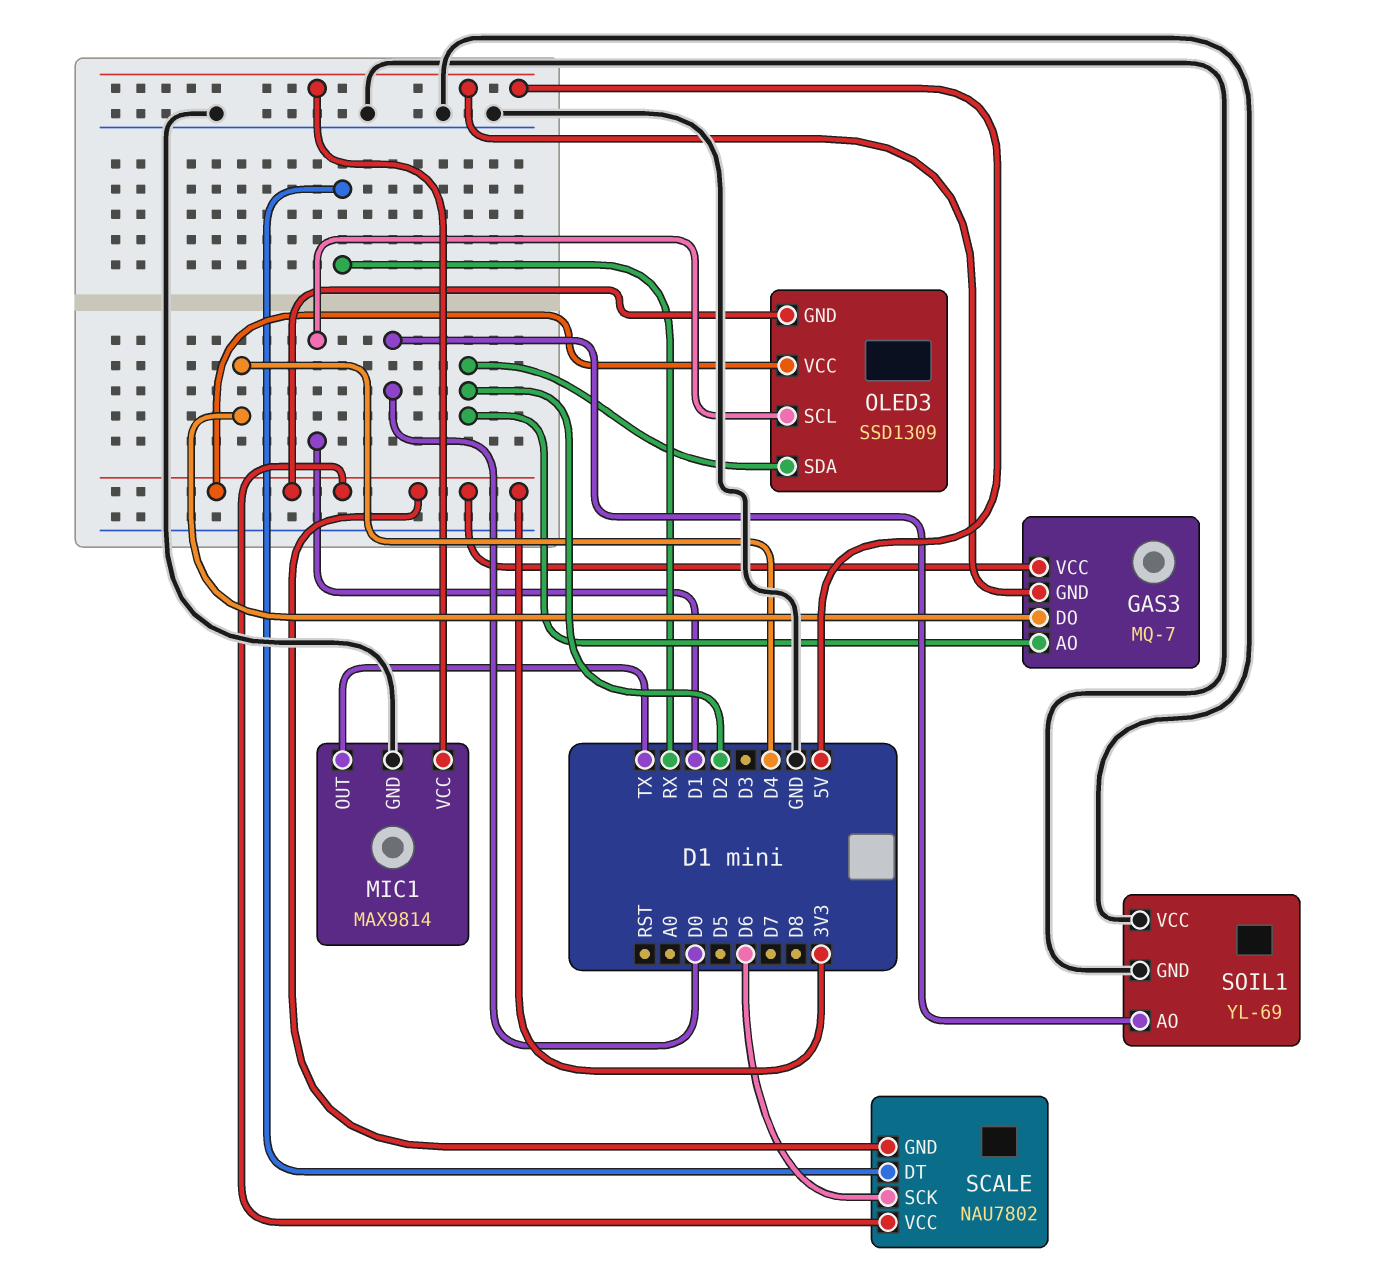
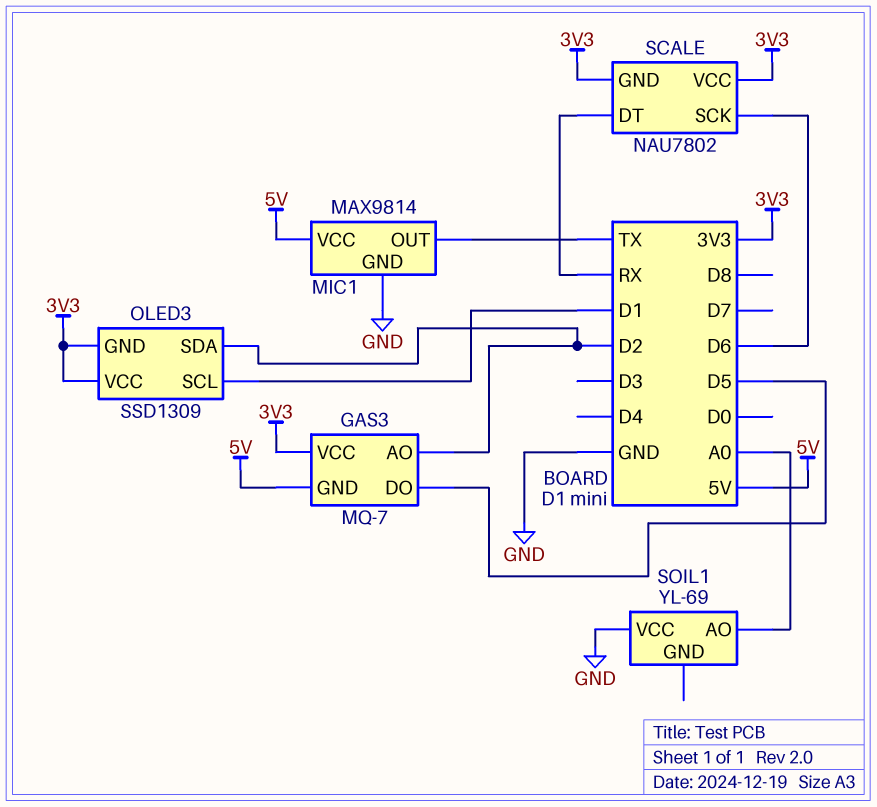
GAS3 pin DO: D4 -> D5
SOIL1 pin AO: D0 -> A0
SOIL1 pin GND: GND -> none

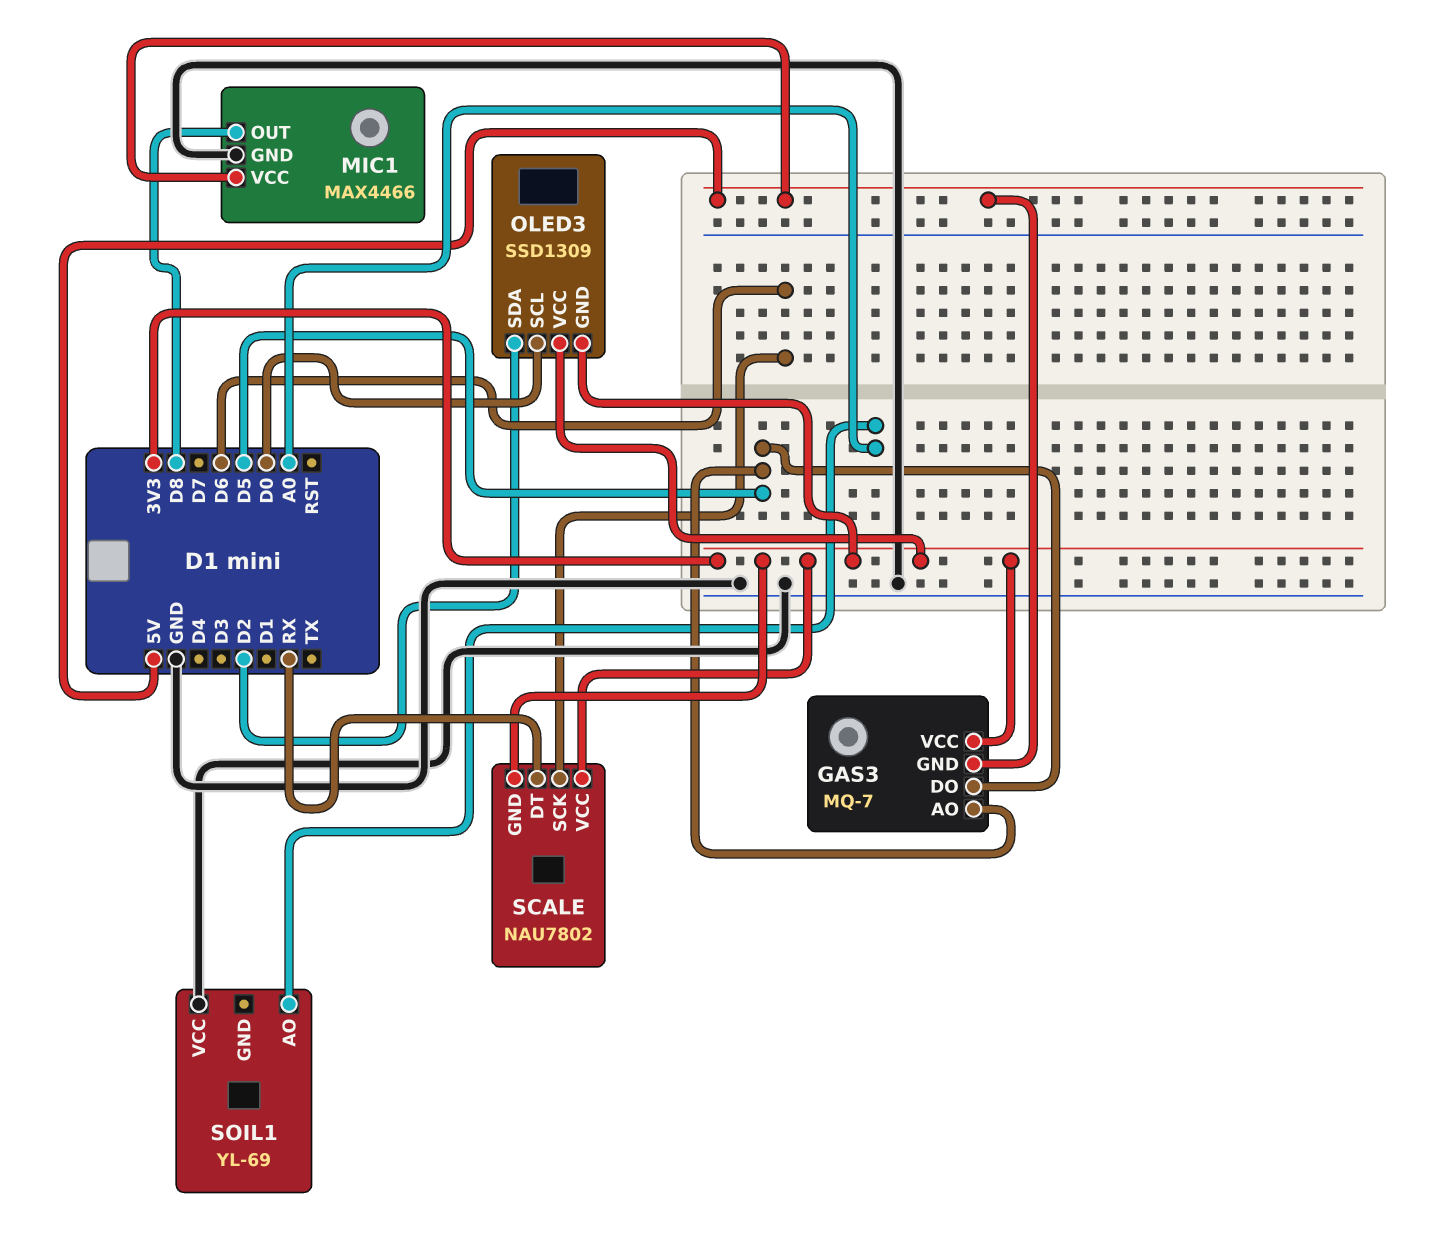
GAS3 pin AO: D2 -> D5
MIC1: MAX9814 -> MAX4466
MIC1 pin OUT: TX -> D8
OLED3 pin SCL: D1 -> D0

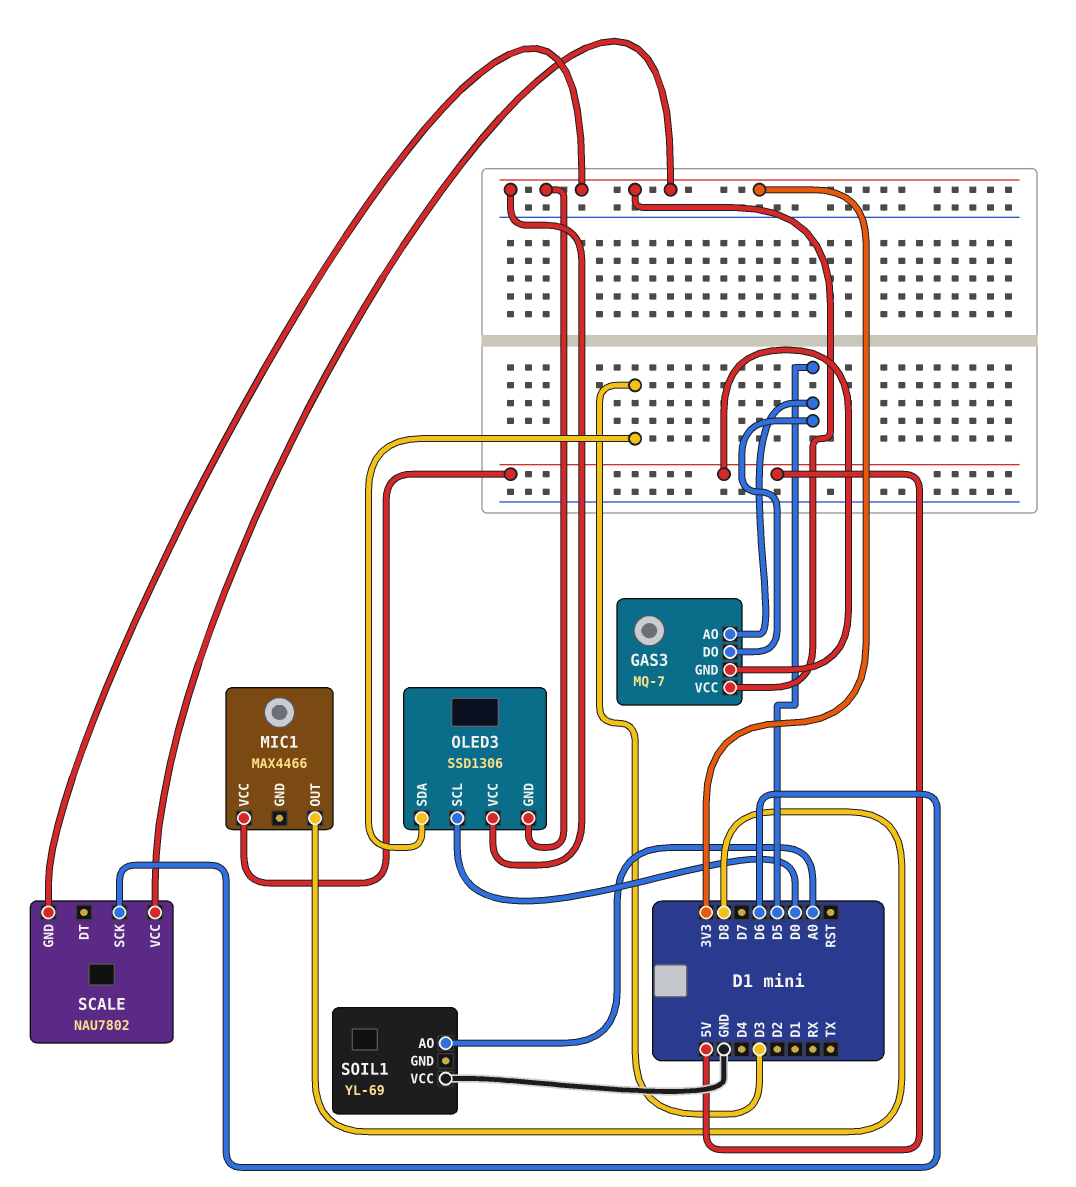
MIC1 pin GND: GND -> none
OLED3: SSD1309 -> SSD1306
OLED3 pin SDA: D2 -> D3
SCALE pin DT: RX -> none

